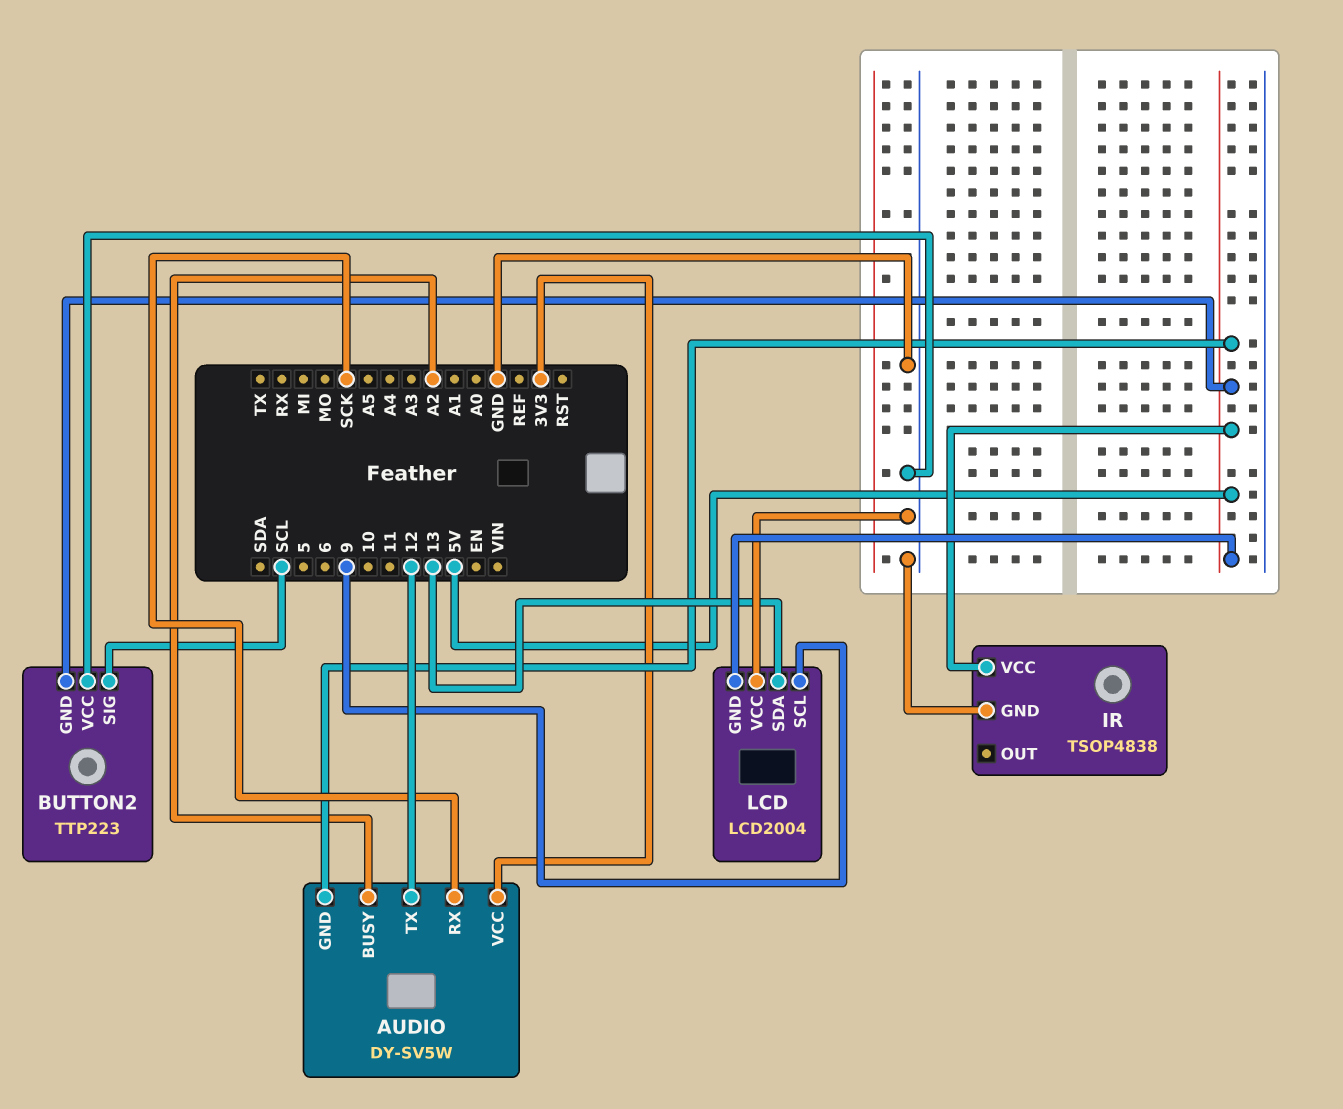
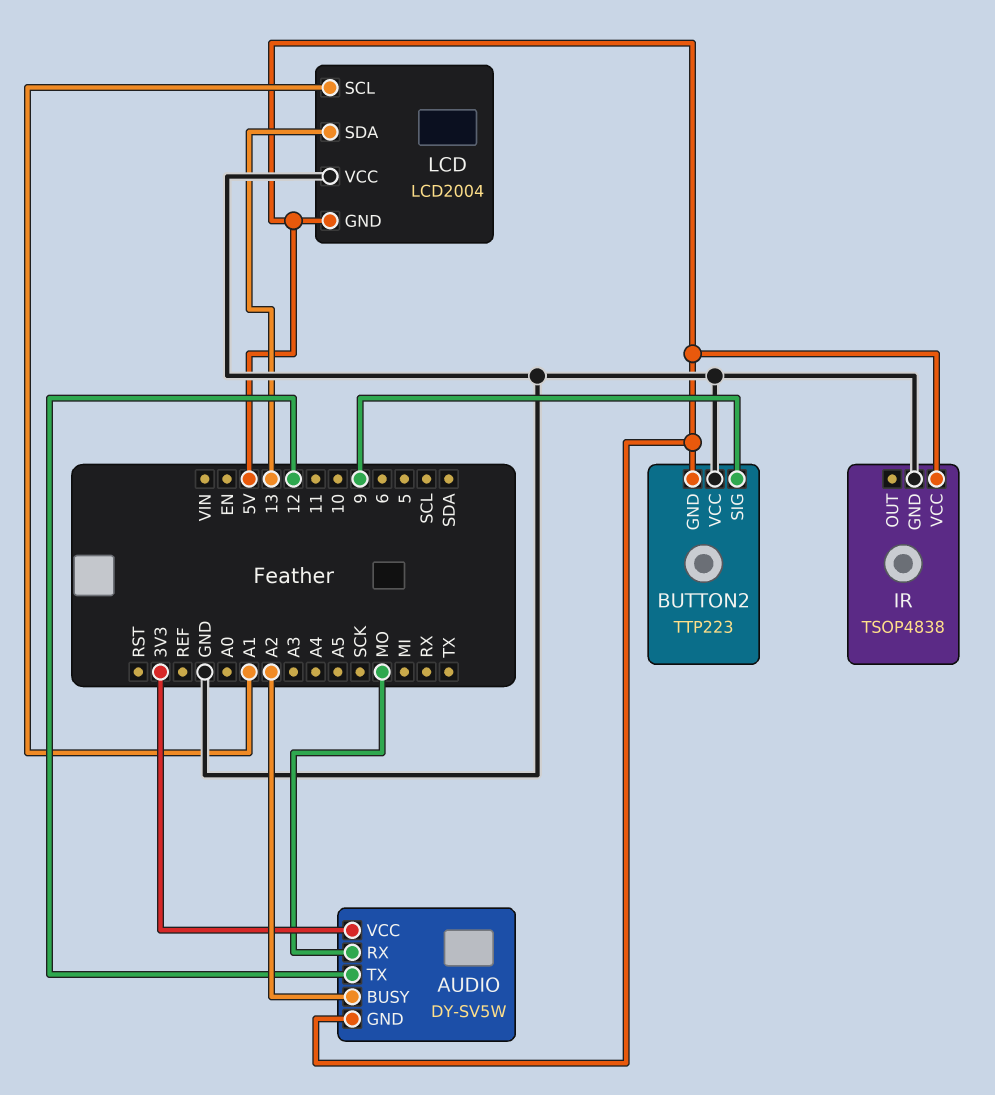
AUDIO pin RX: SCK -> MO
BUTTON2 pin SIG: SCL -> 9
LCD pin SCL: 9 -> A1

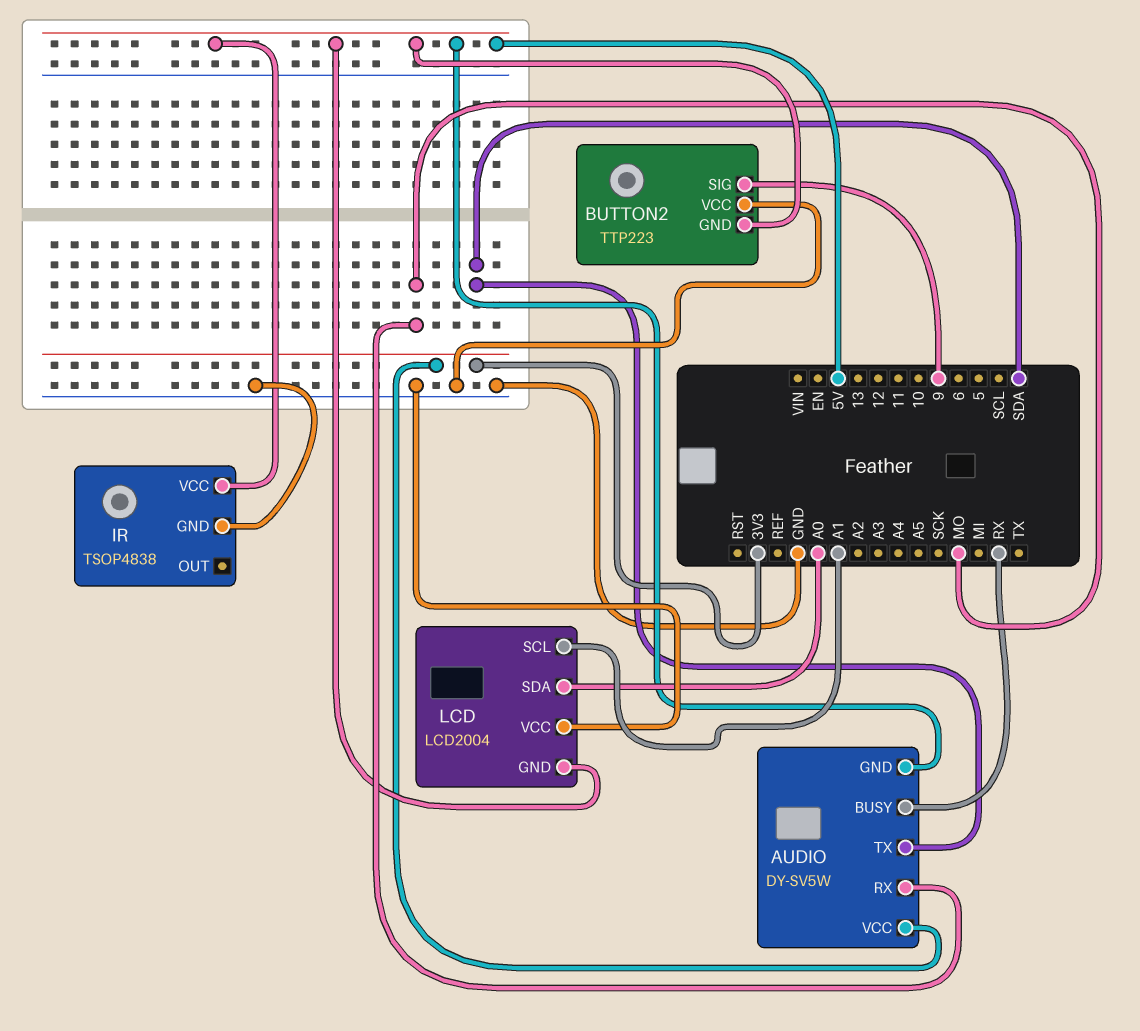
AUDIO pin BUSY: A2 -> RX
AUDIO pin TX: 12 -> SDA
LCD pin SDA: 13 -> A0

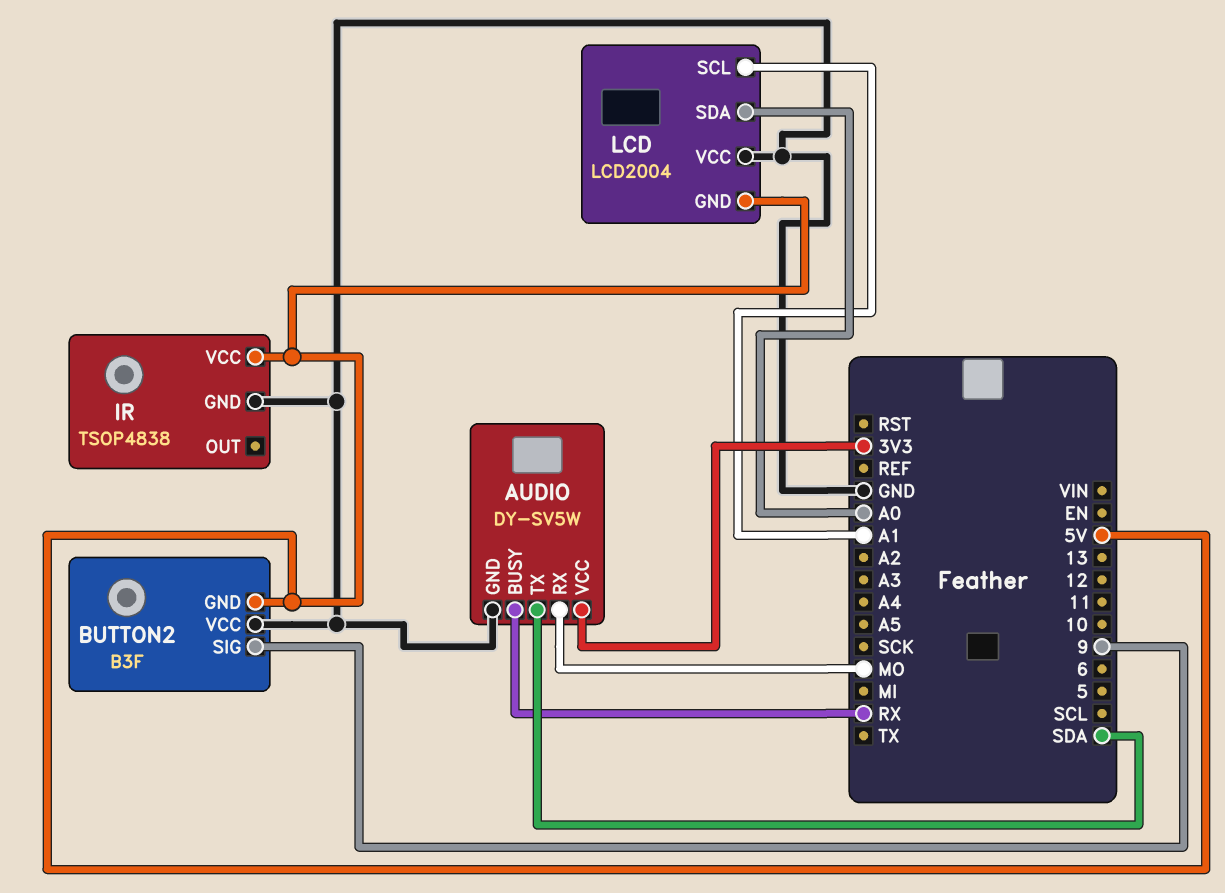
AUDIO pin GND: 5V -> GND
BUTTON2: TTP223 -> B3F

